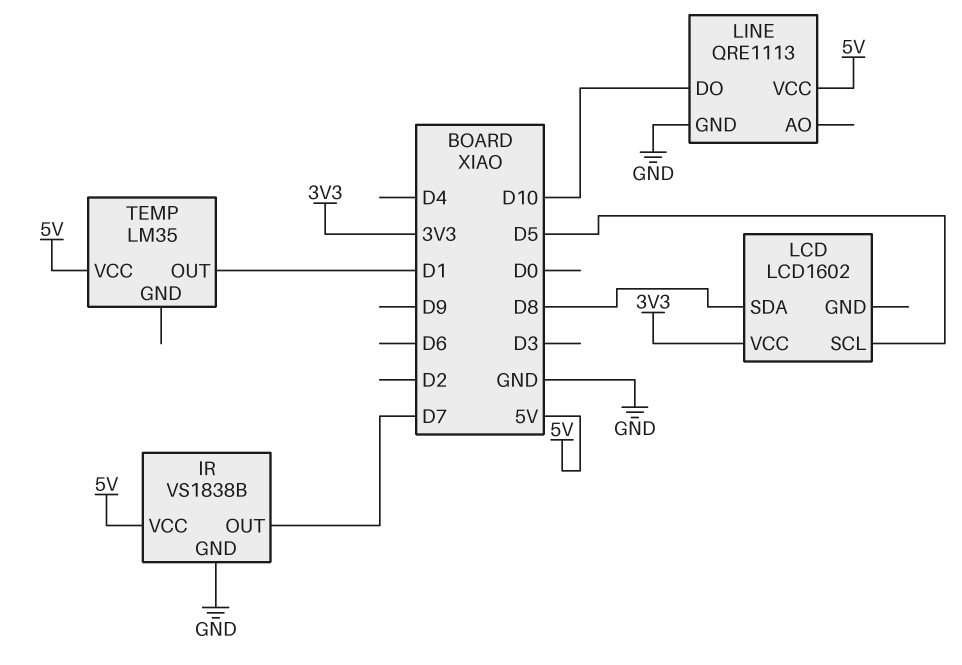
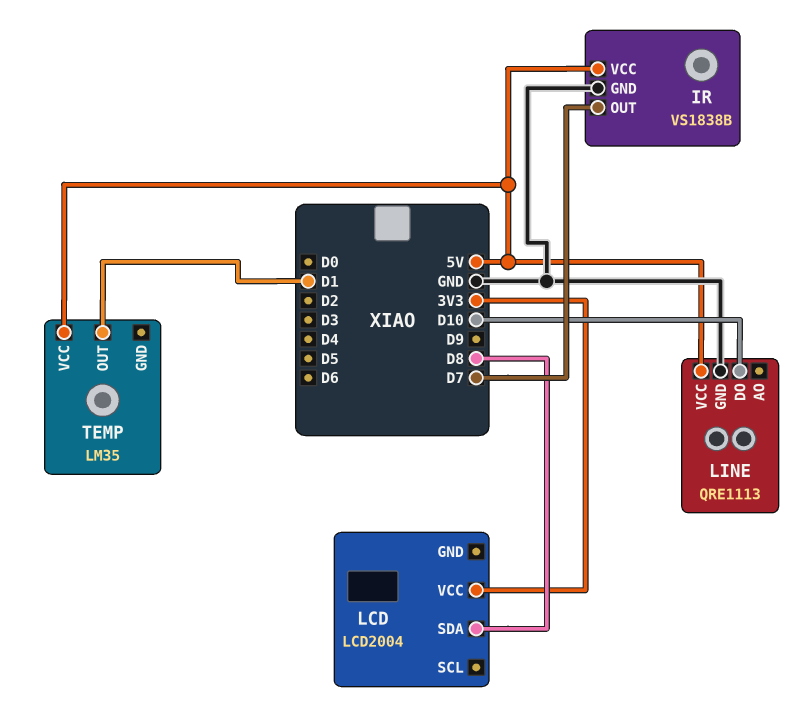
LCD: LCD1602 -> LCD2004
LCD pin SCL: D5 -> none

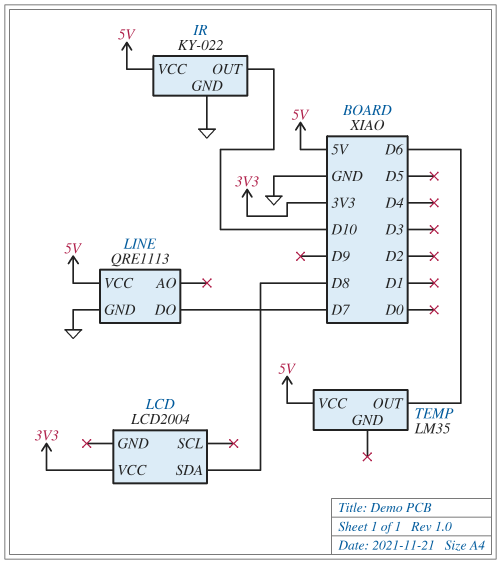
IR: VS1838B -> KY-022
IR pin OUT: D7 -> D10
LINE pin DO: D10 -> D7
TEMP pin OUT: D1 -> D6

